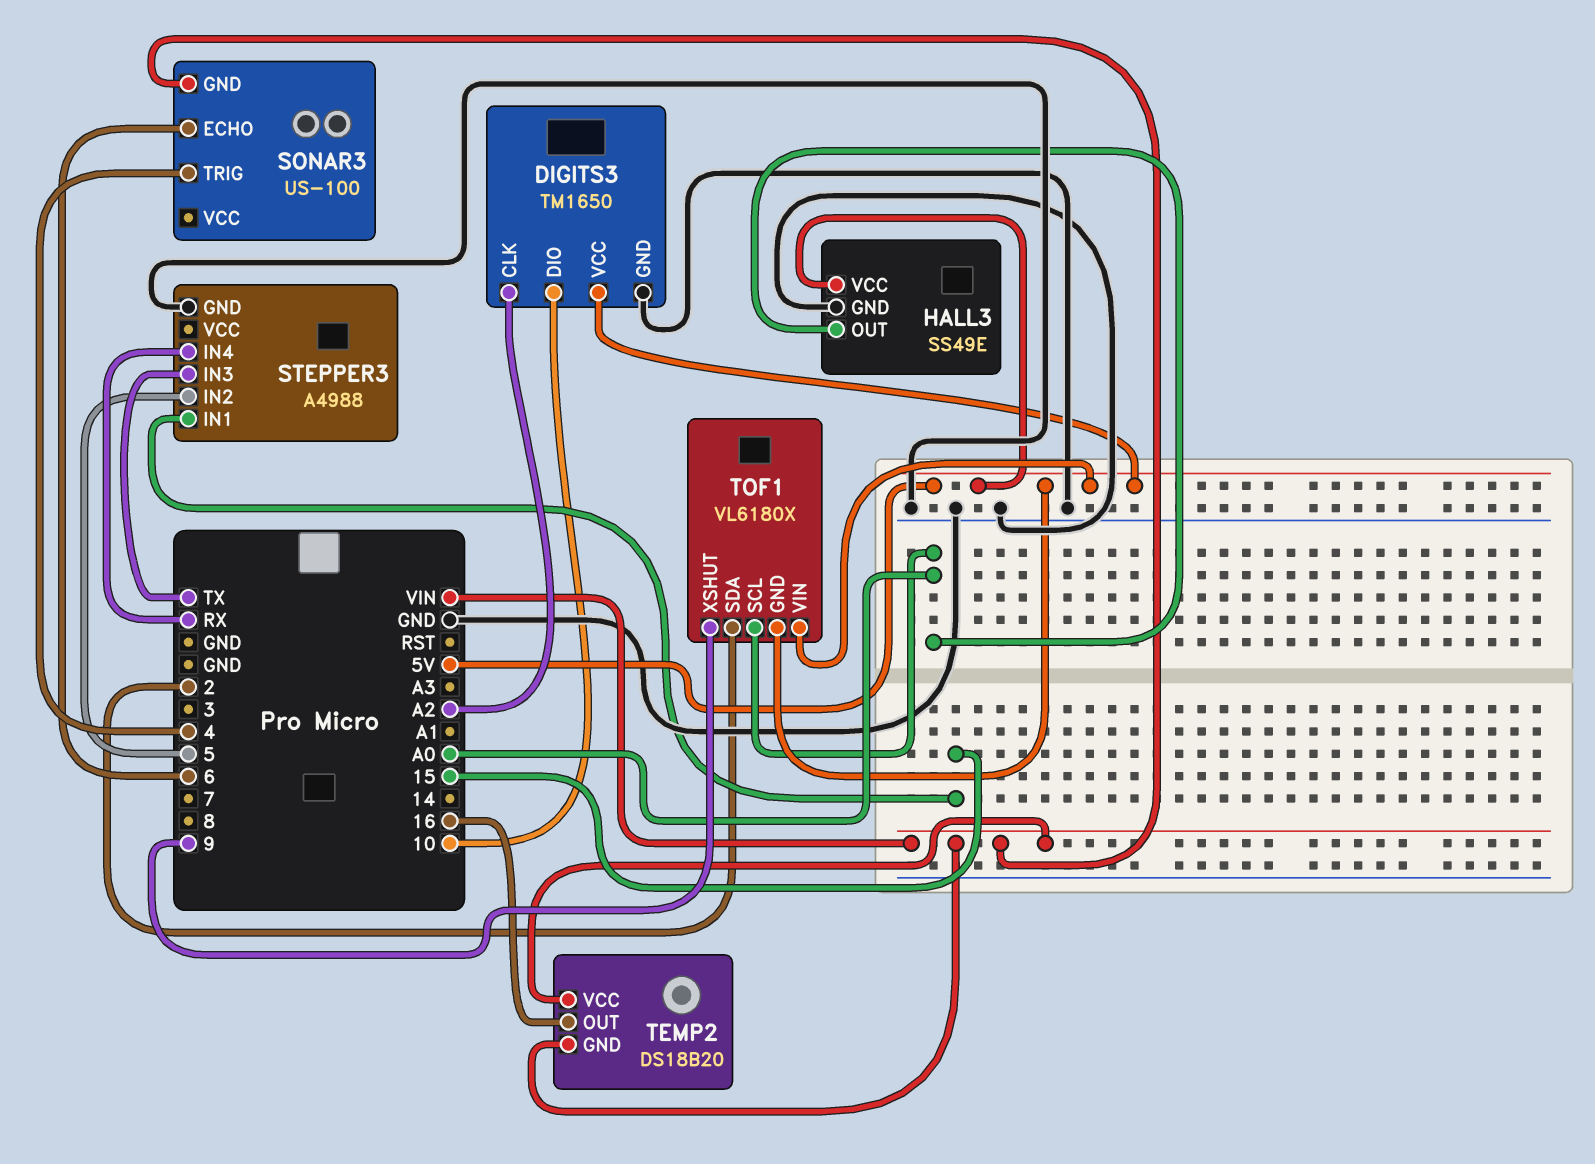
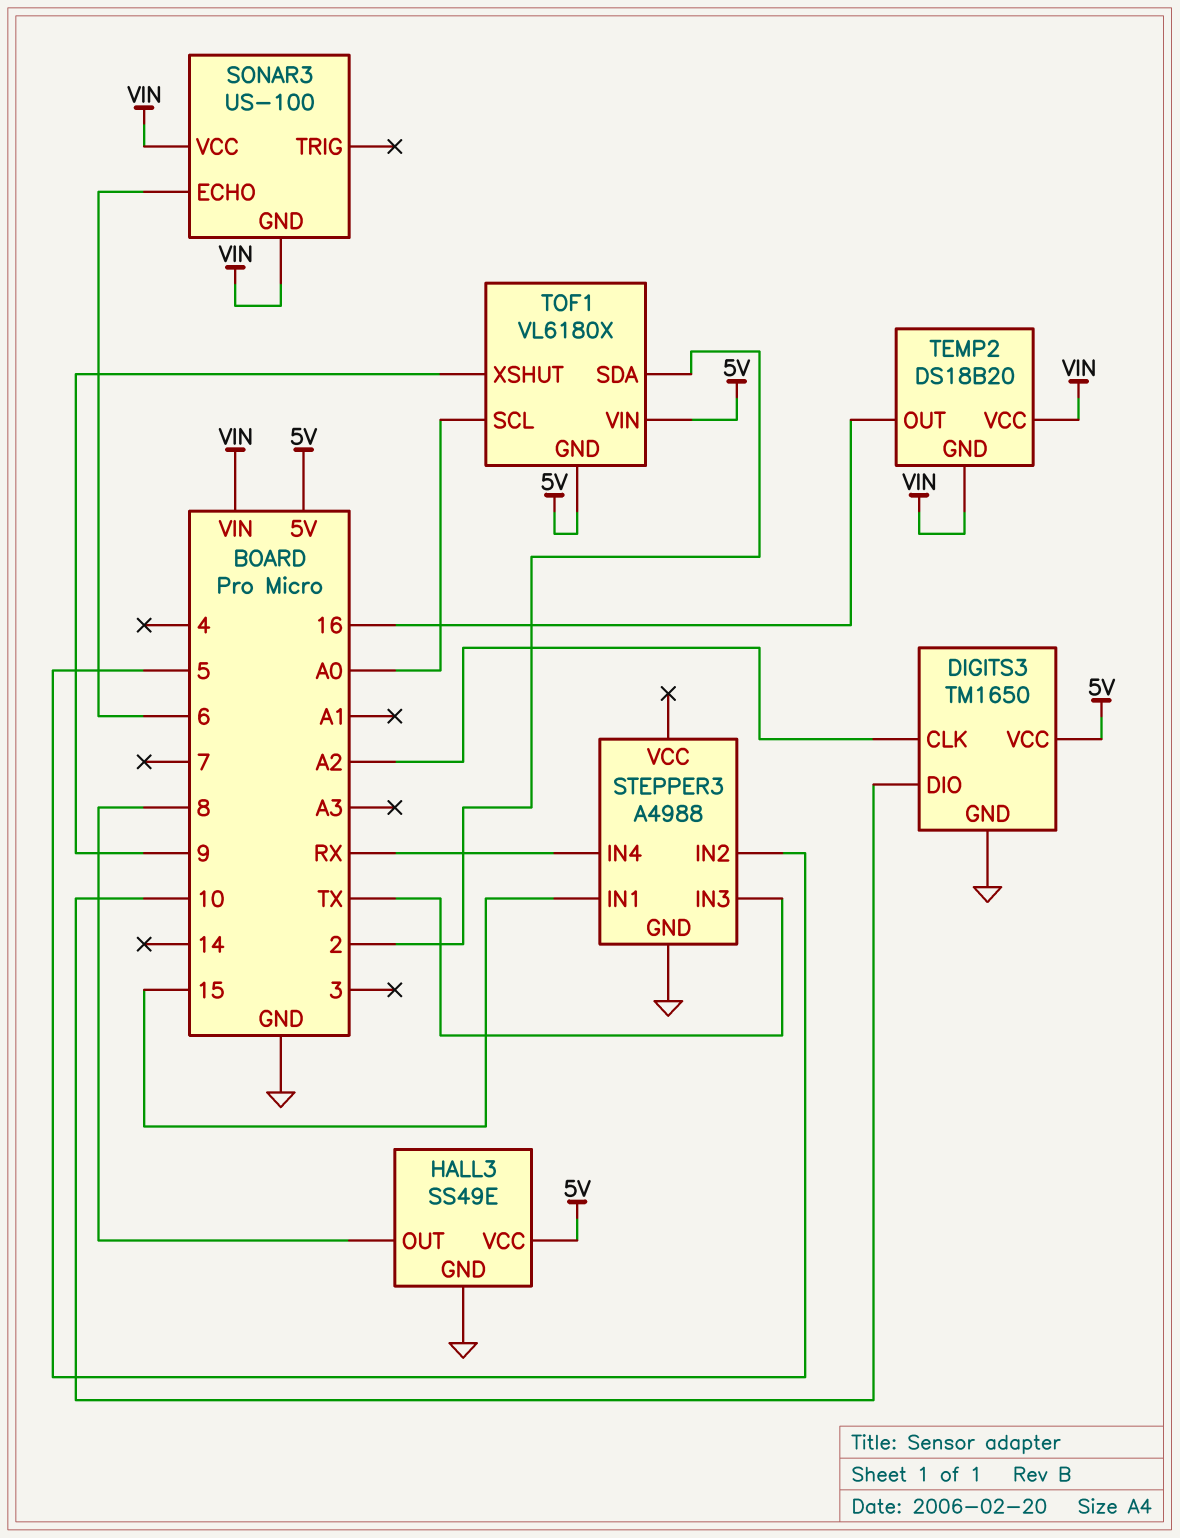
HALL3 pin OUT: A0 -> 8
SONAR3 pin TRIG: 4 -> none
SONAR3 pin VCC: none -> VIN

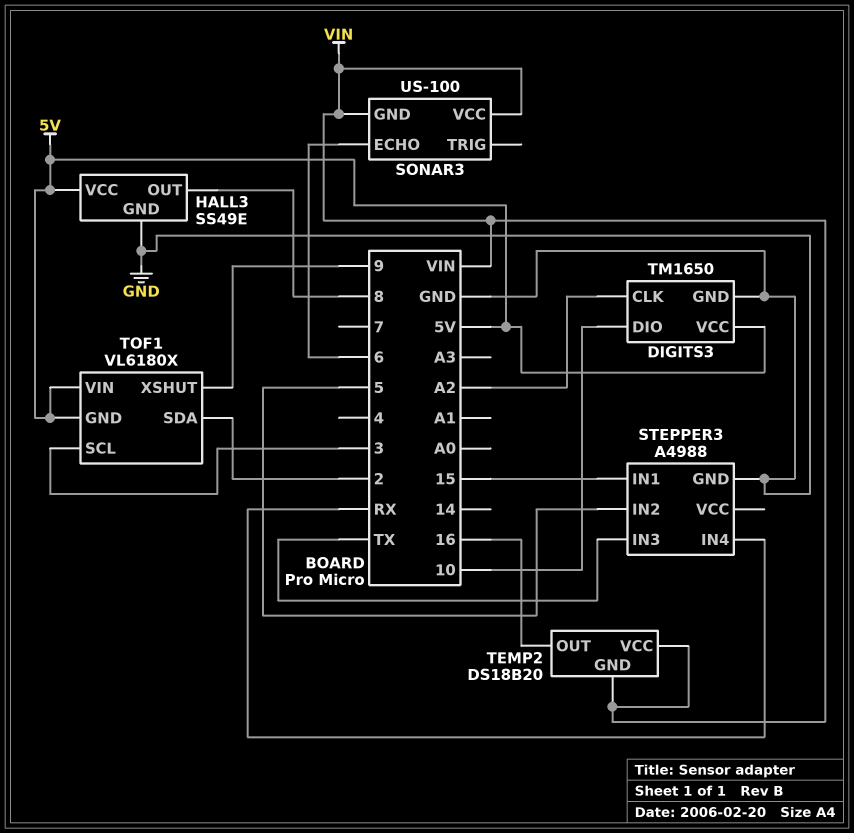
TOF1 pin SCL: A0 -> 3

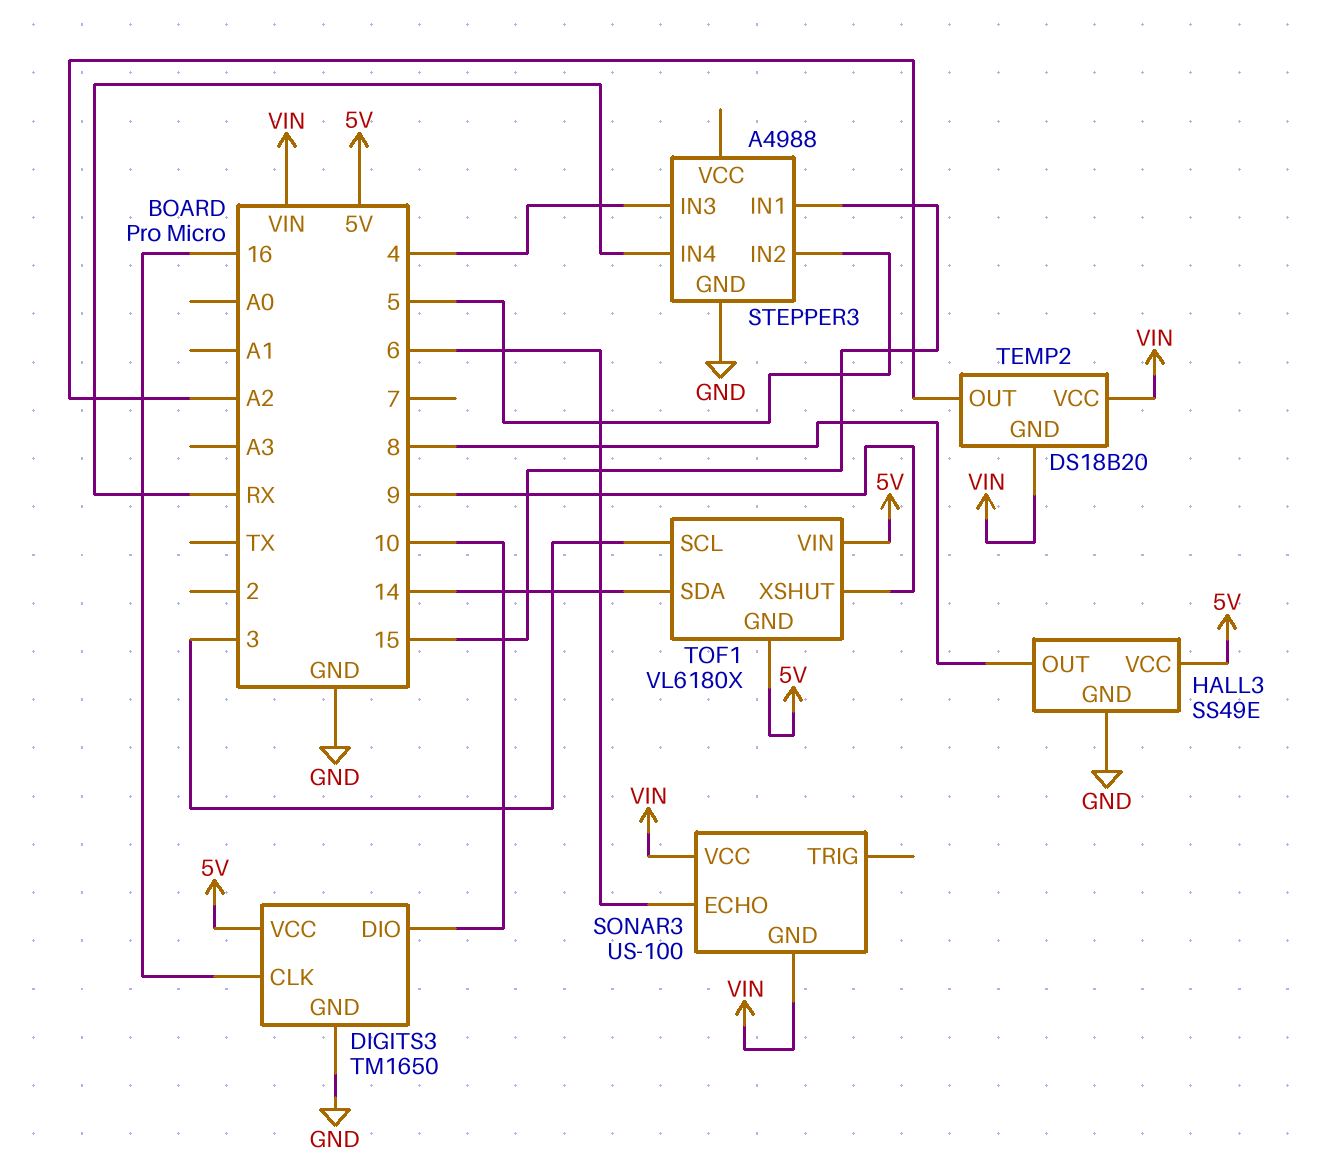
DIGITS3 pin CLK: A2 -> 16
STEPPER3 pin IN3: TX -> 4
TEMP2 pin OUT: 16 -> A2
TOF1 pin SDA: 2 -> 14

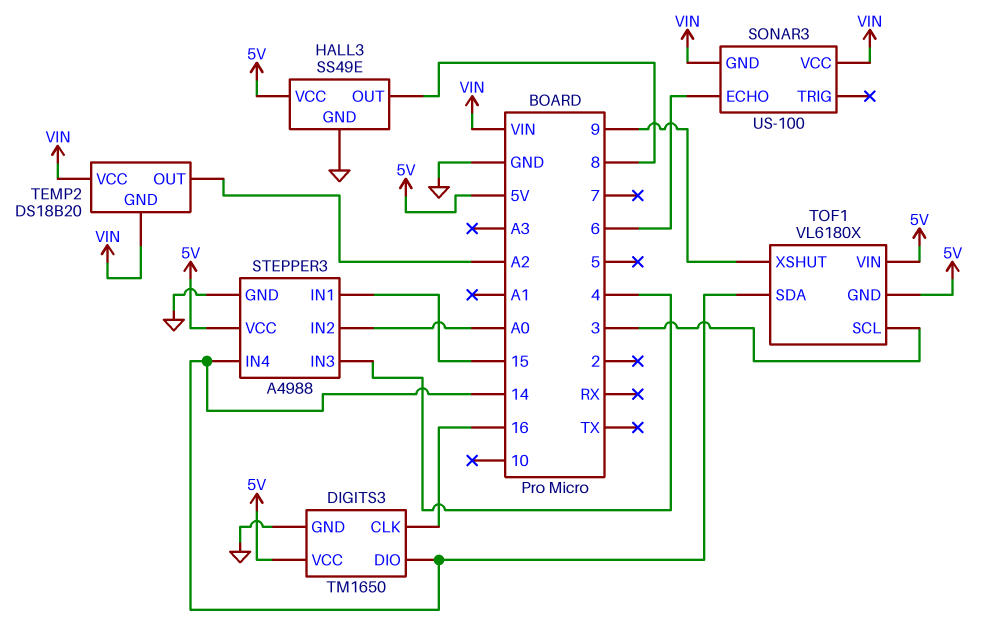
DIGITS3 pin DIO: 10 -> 14
STEPPER3 pin IN2: 5 -> A0
STEPPER3 pin IN4: RX -> 14
STEPPER3 pin VCC: none -> 5V

